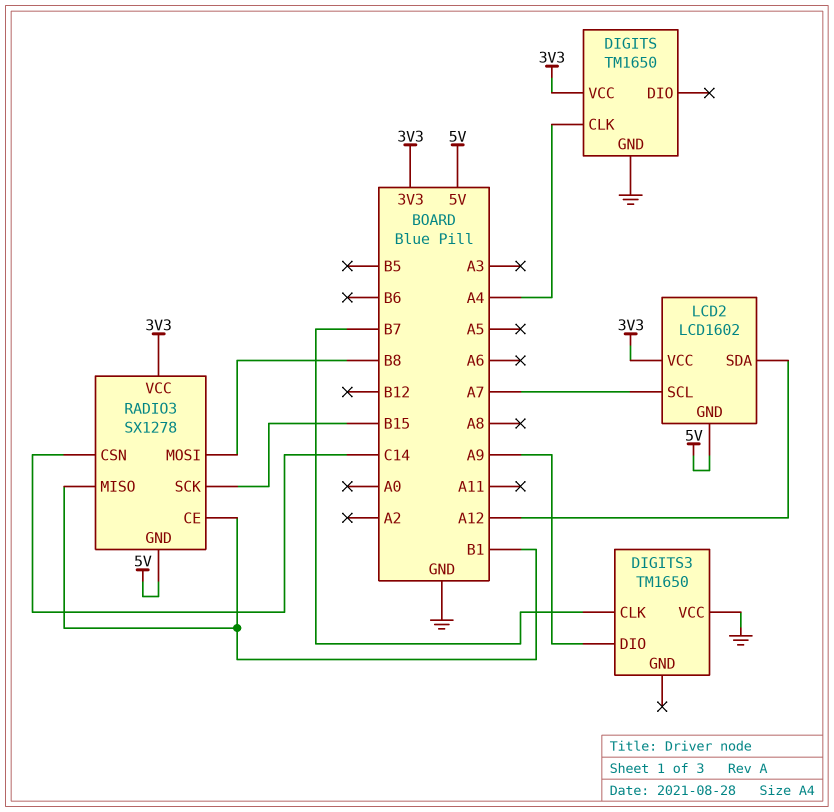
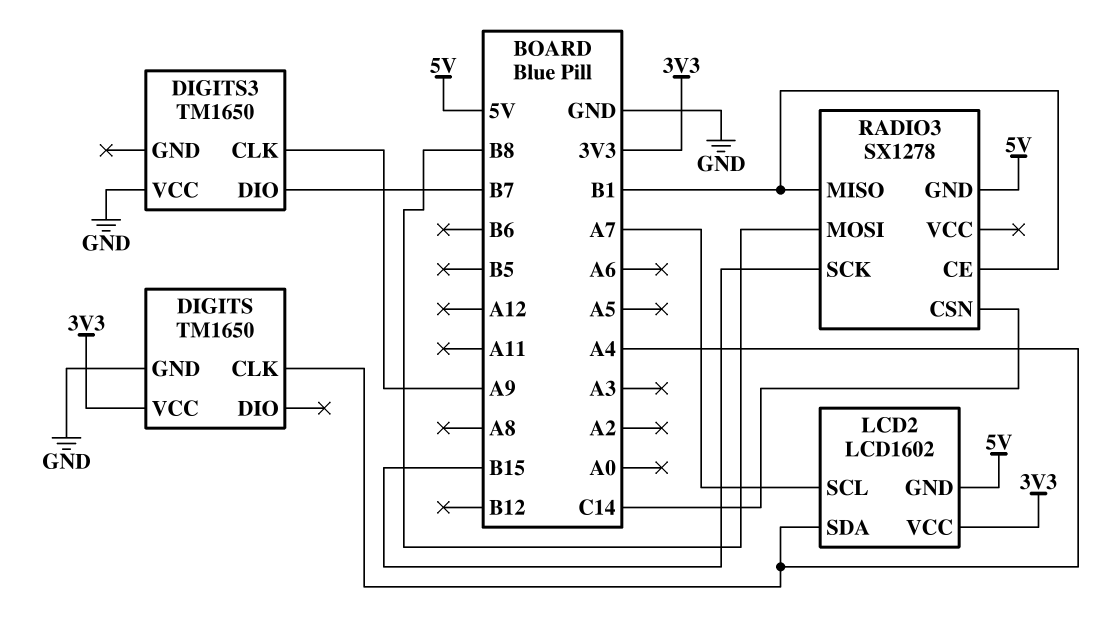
DIGITS3 pin CLK: B7 -> A9
DIGITS3 pin DIO: A9 -> B7
LCD2 pin SDA: A12 -> A4
RADIO3 pin VCC: 3V3 -> none

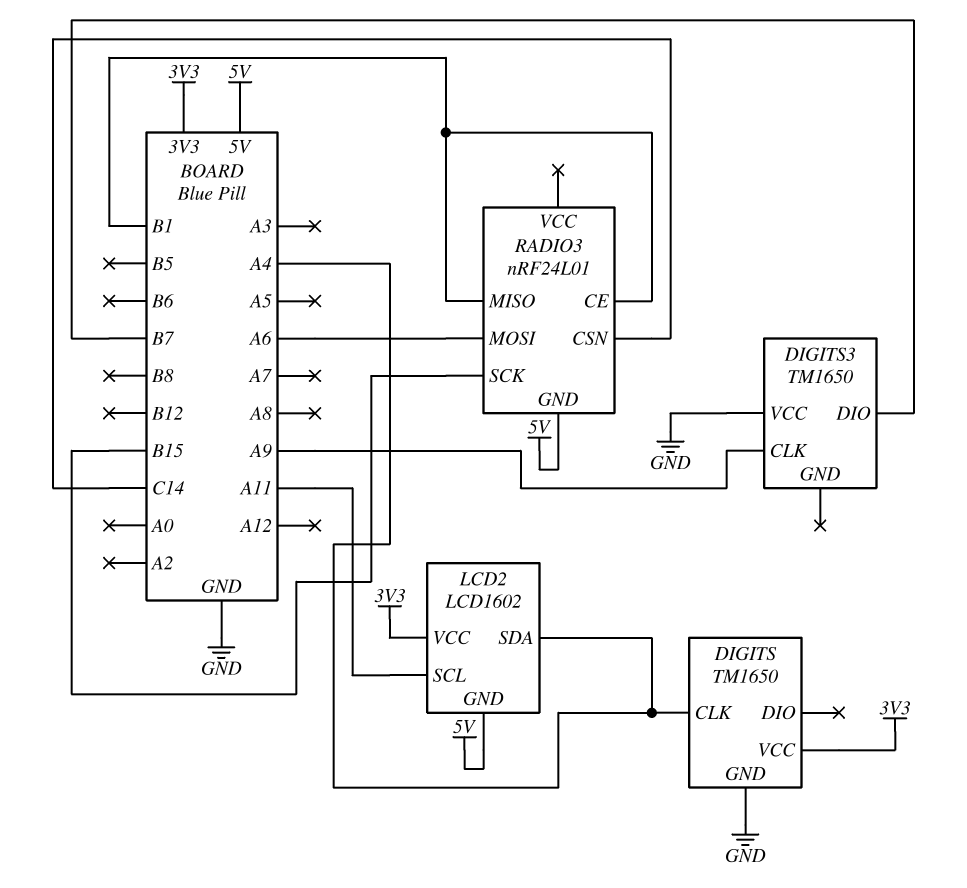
LCD2 pin SCL: A7 -> A11
RADIO3: SX1278 -> nRF24L01
RADIO3 pin MOSI: B8 -> A6

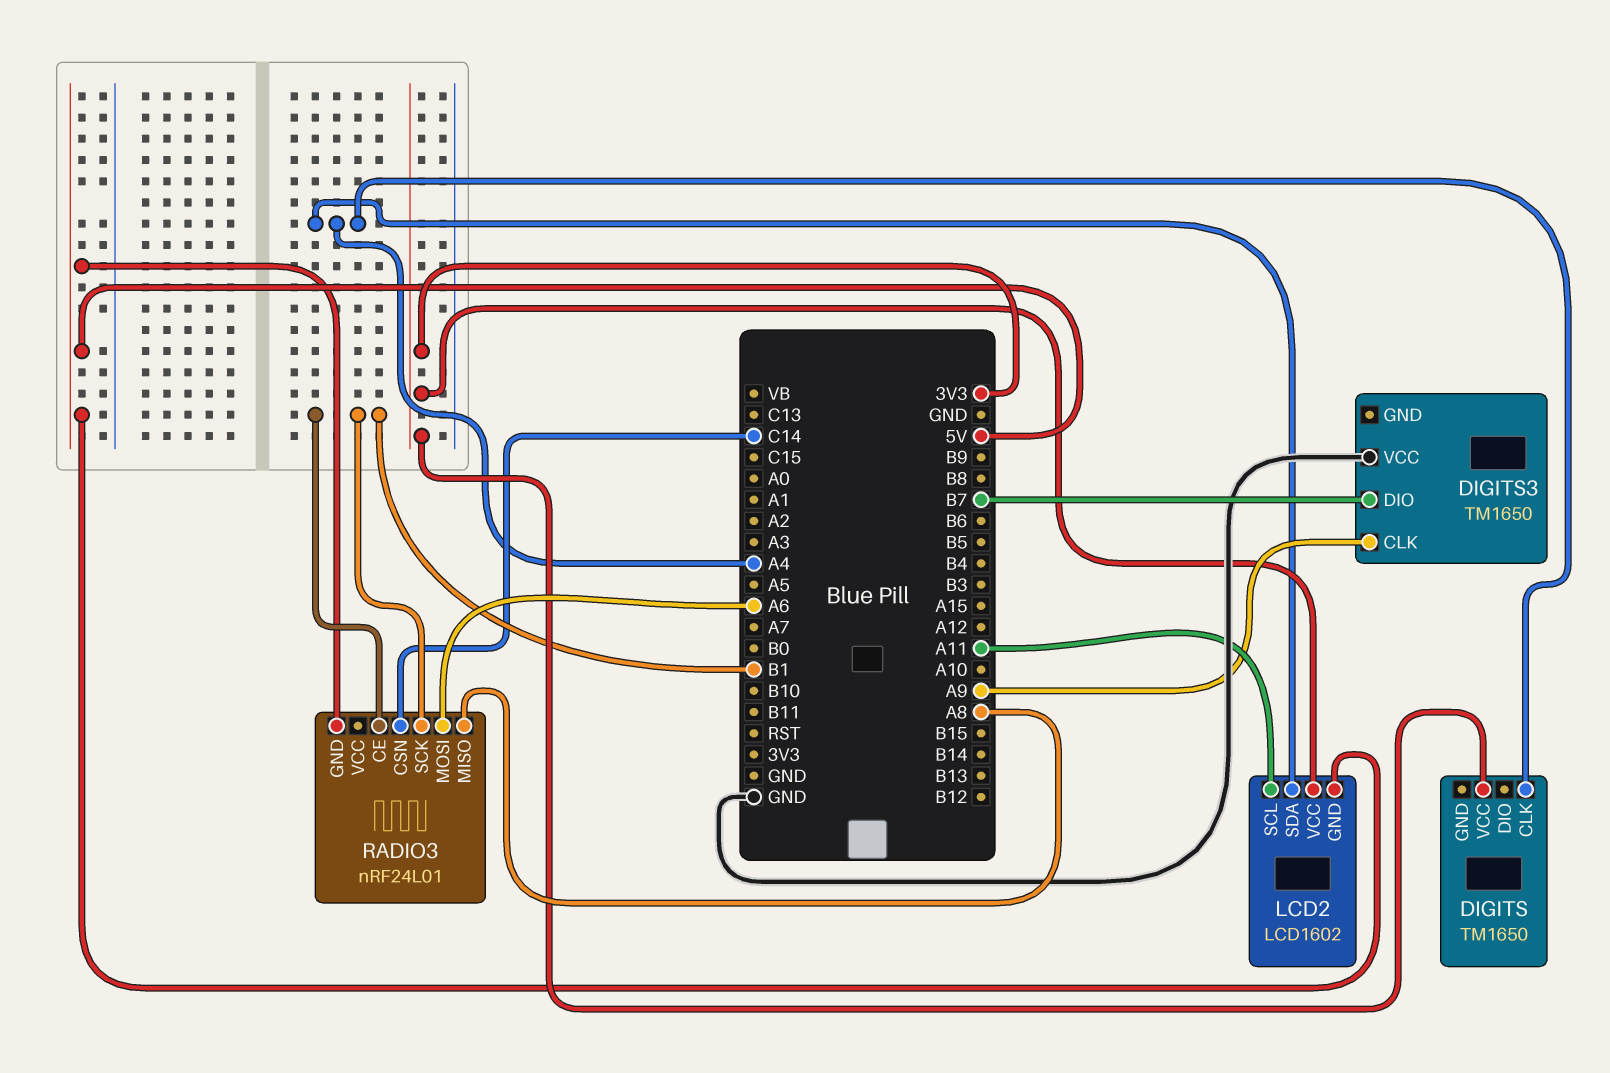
DIGITS pin GND: GND -> none
RADIO3 pin MISO: B1 -> A8
RADIO3 pin SCK: B15 -> B1

